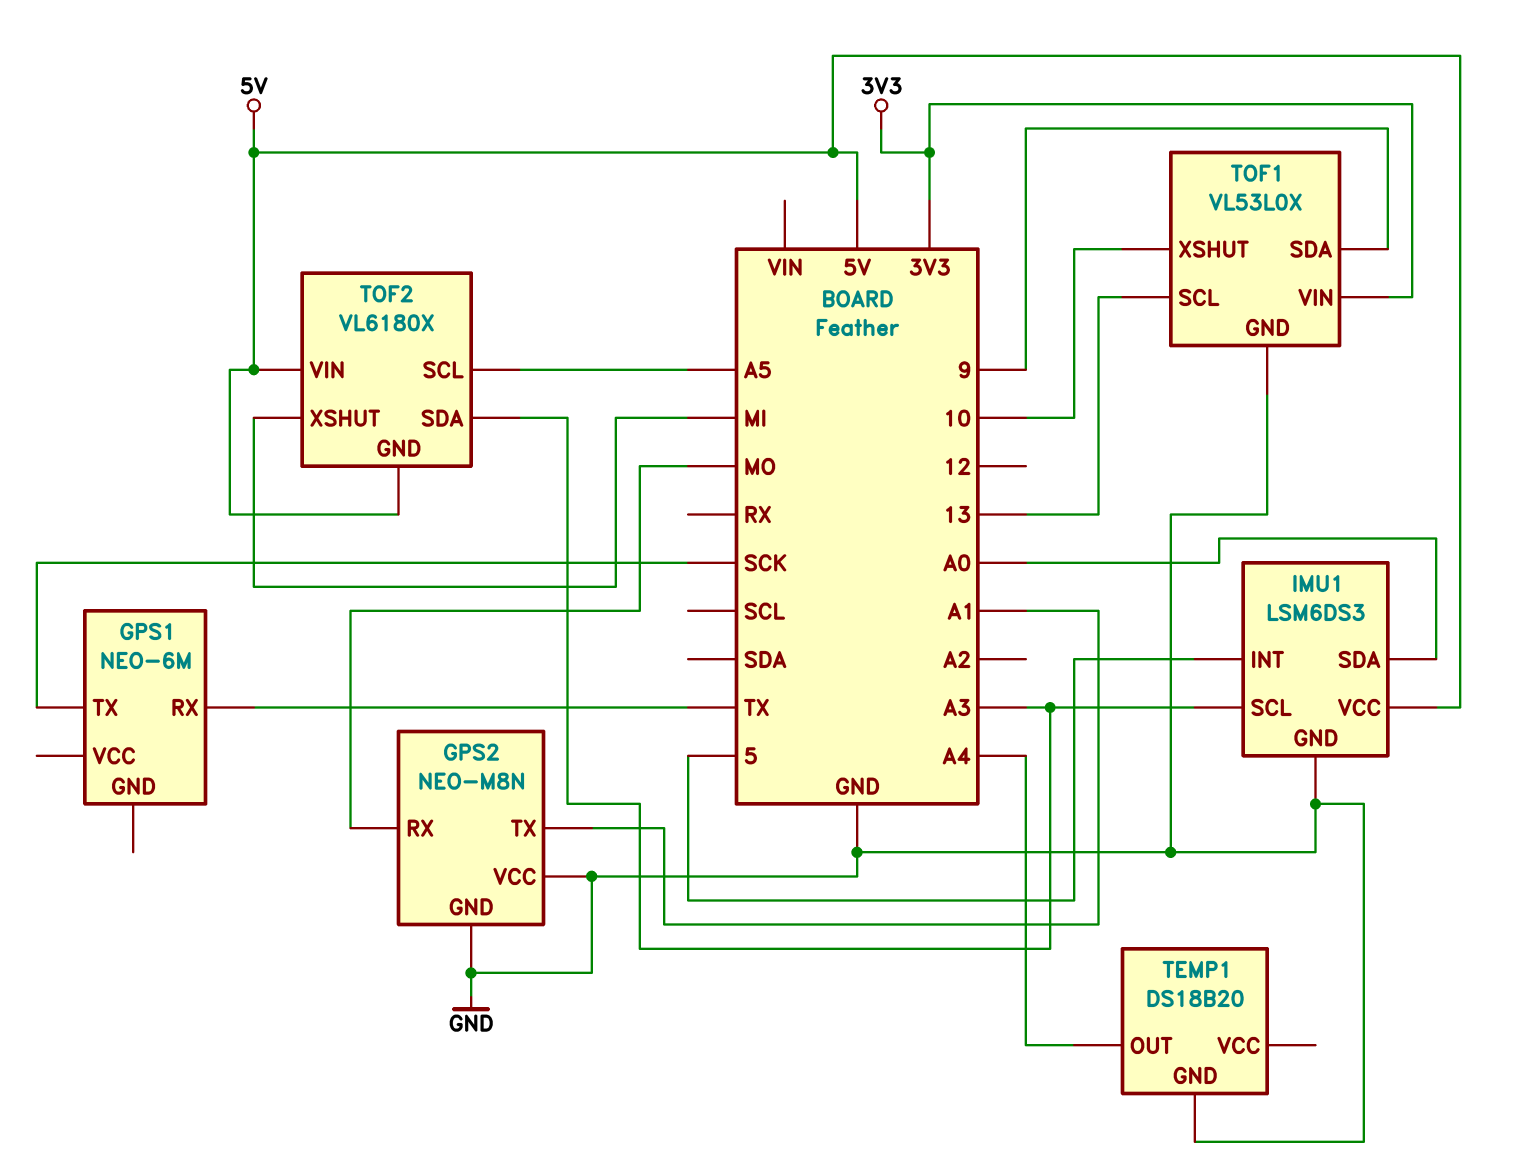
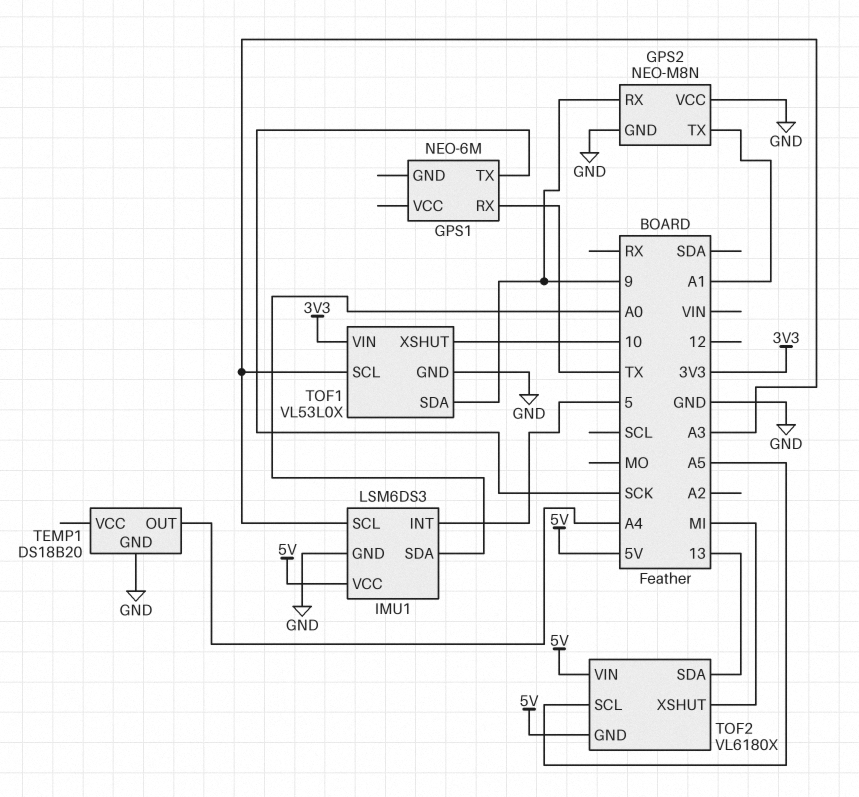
GPS2 pin RX: MO -> 9
TOF1 pin SCL: 13 -> A3
TOF2 pin SDA: A3 -> 13

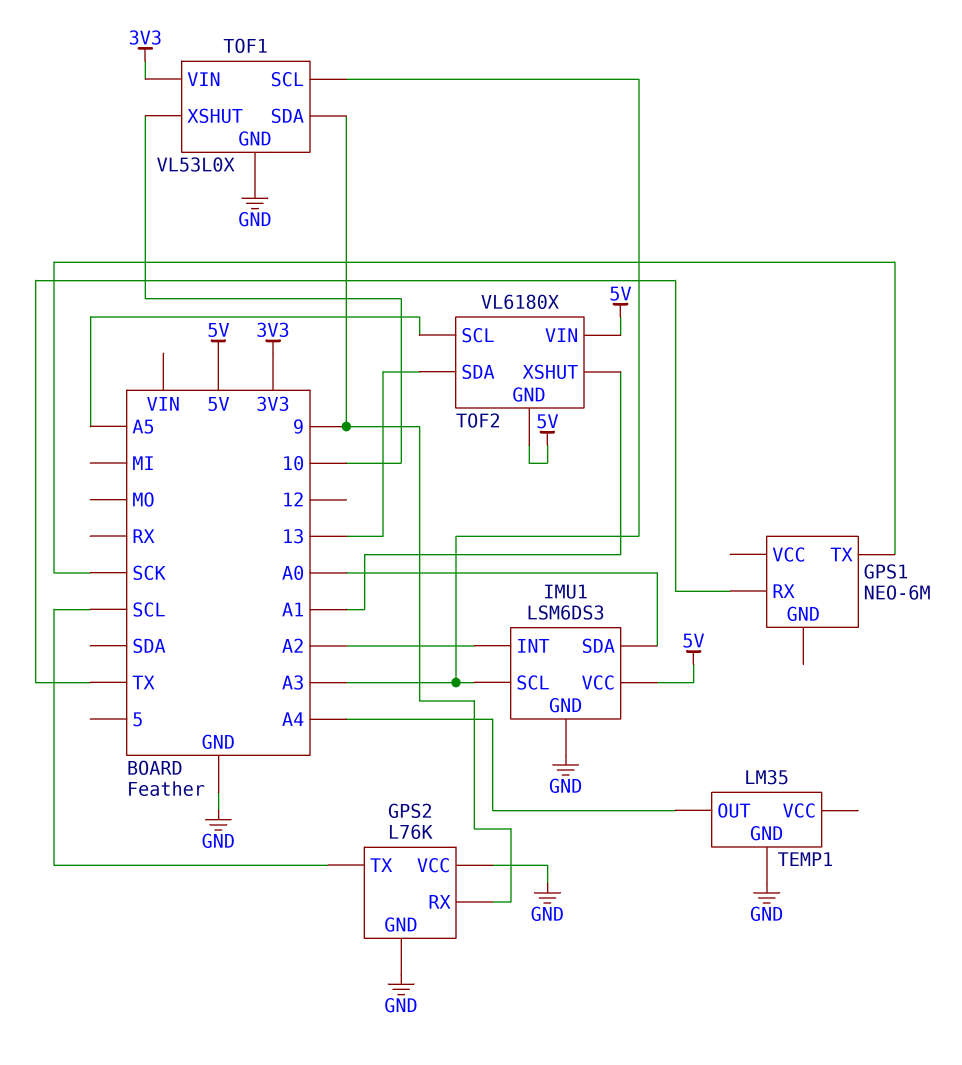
GPS2: NEO-M8N -> L76K
GPS2 pin TX: A1 -> SCL
IMU1 pin INT: 5 -> A2
TEMP1: DS18B20 -> LM35
TOF2 pin XSHUT: MI -> A1

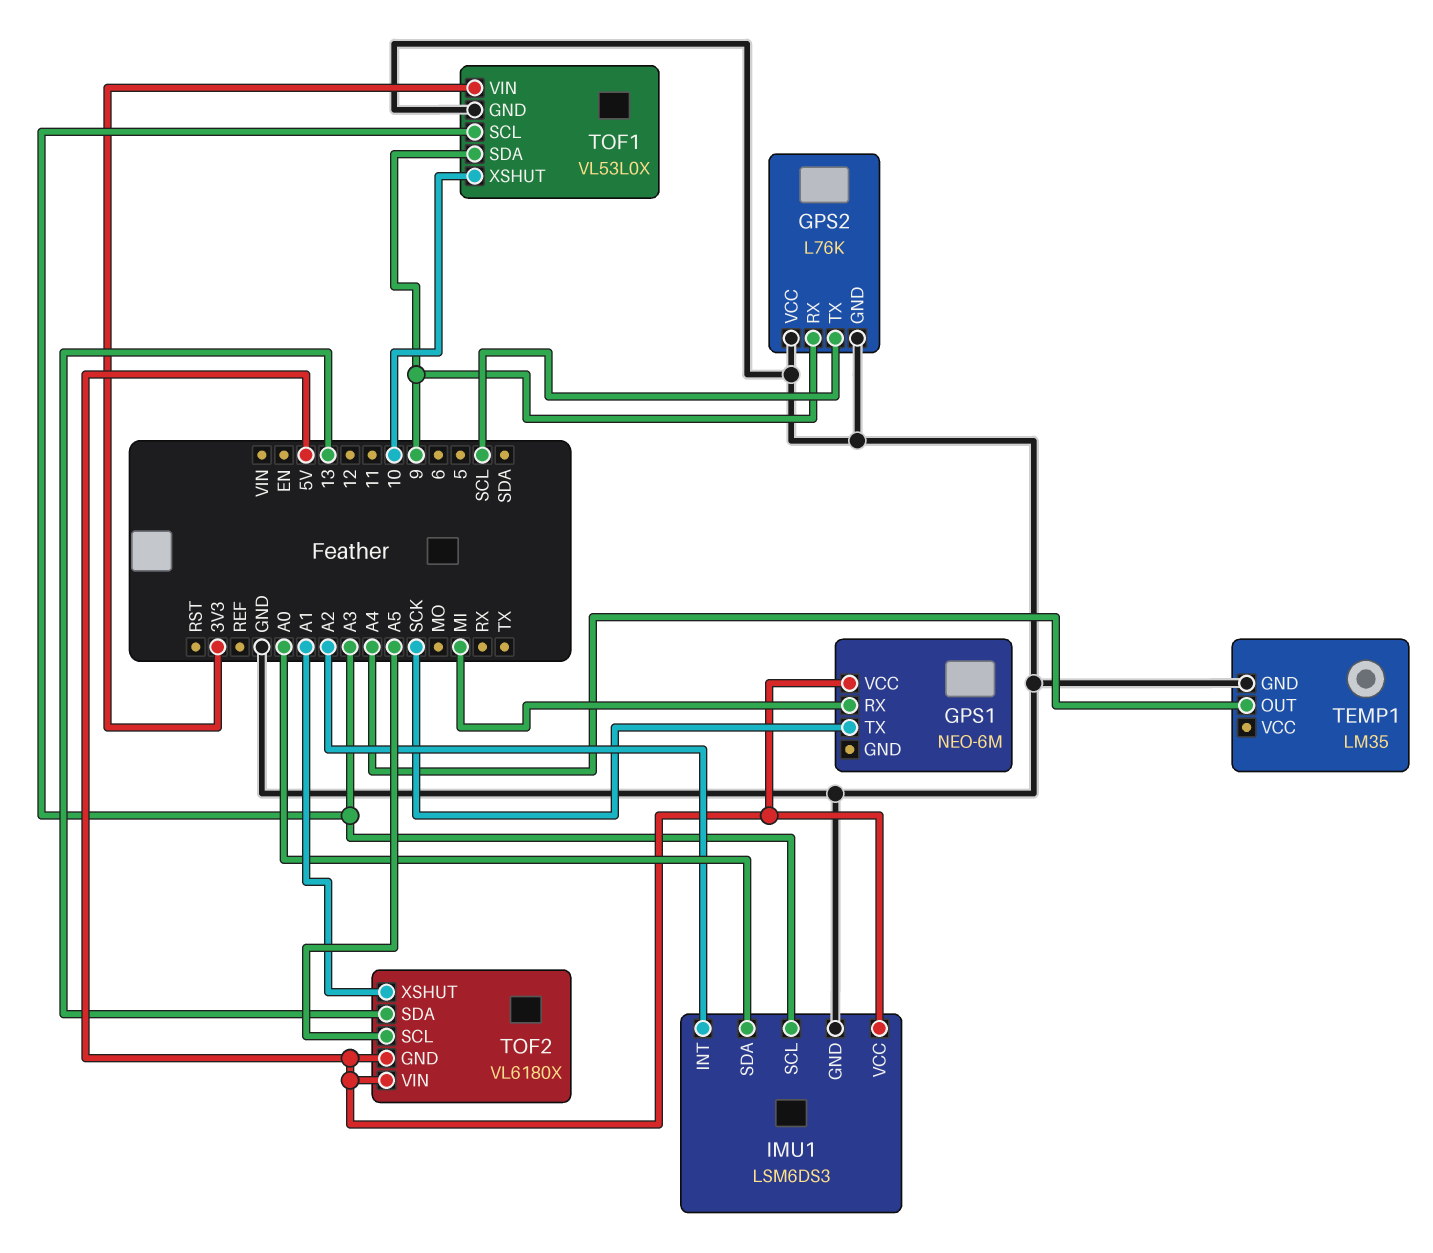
GPS1 pin RX: TX -> MI
GPS1 pin VCC: none -> 5V

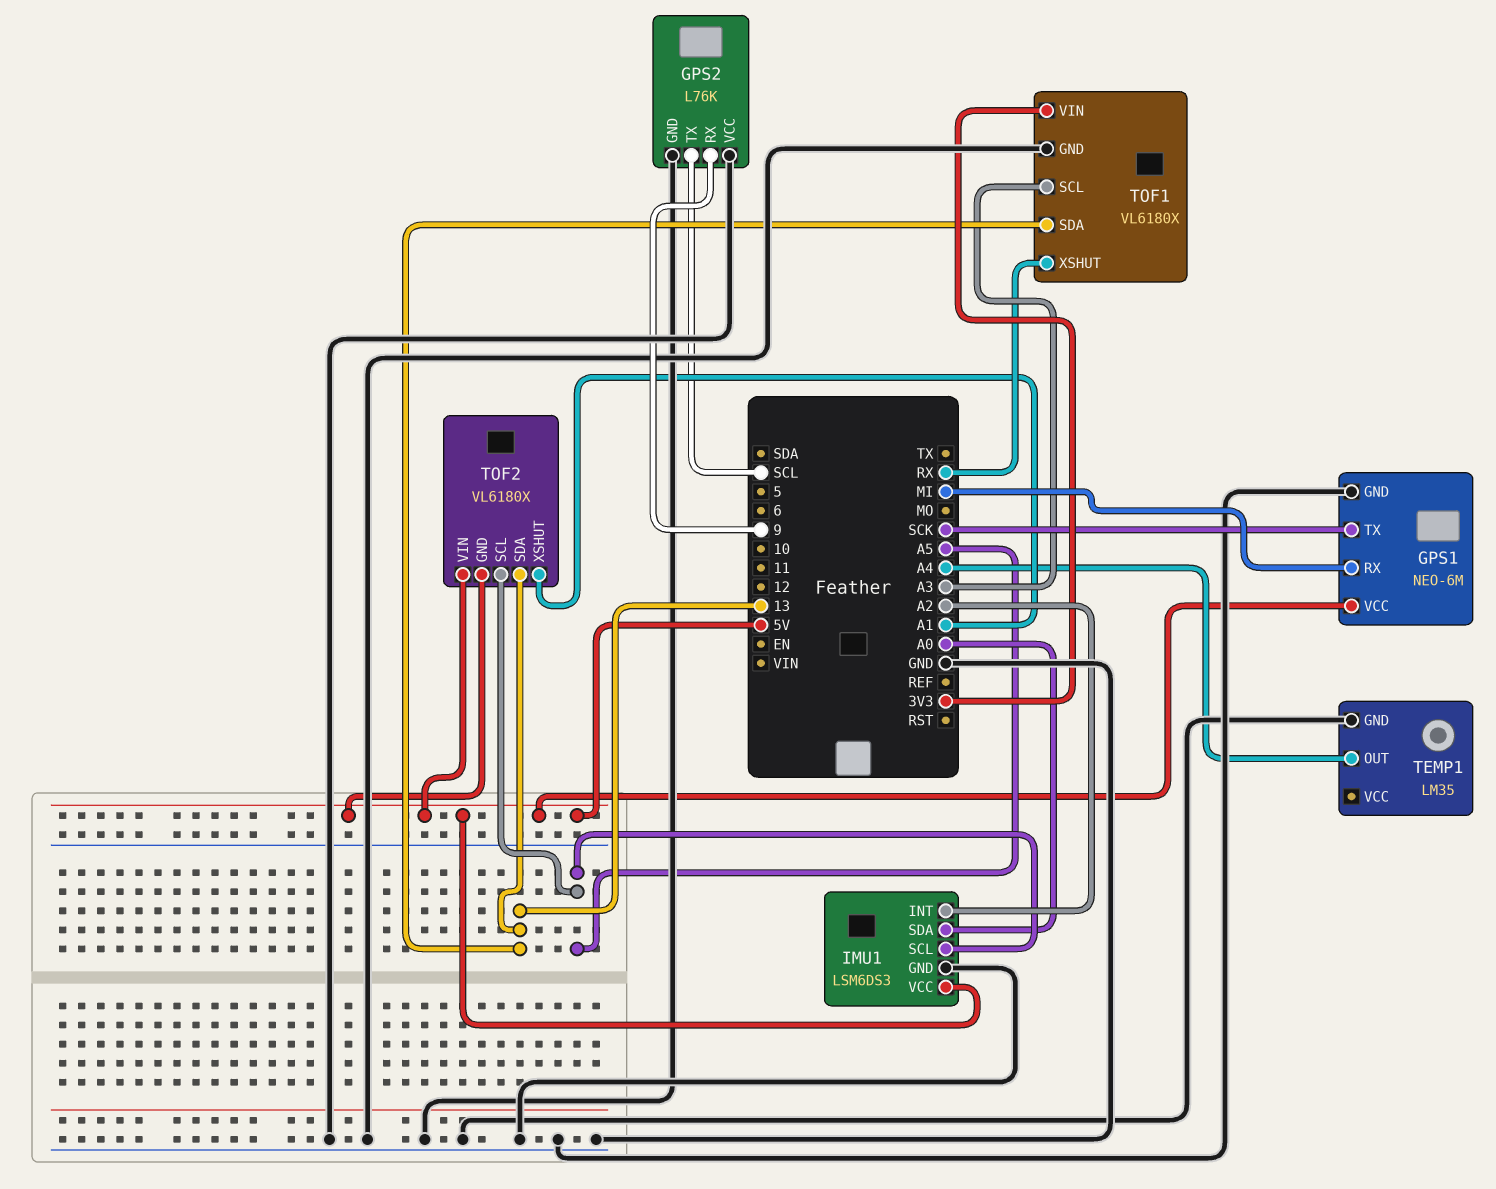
GPS1 pin GND: none -> GND
IMU1 pin SCL: A3 -> A5
TOF1: VL53L0X -> VL6180X
TOF1 pin SDA: 9 -> 13
TOF1 pin XSHUT: 10 -> RX

